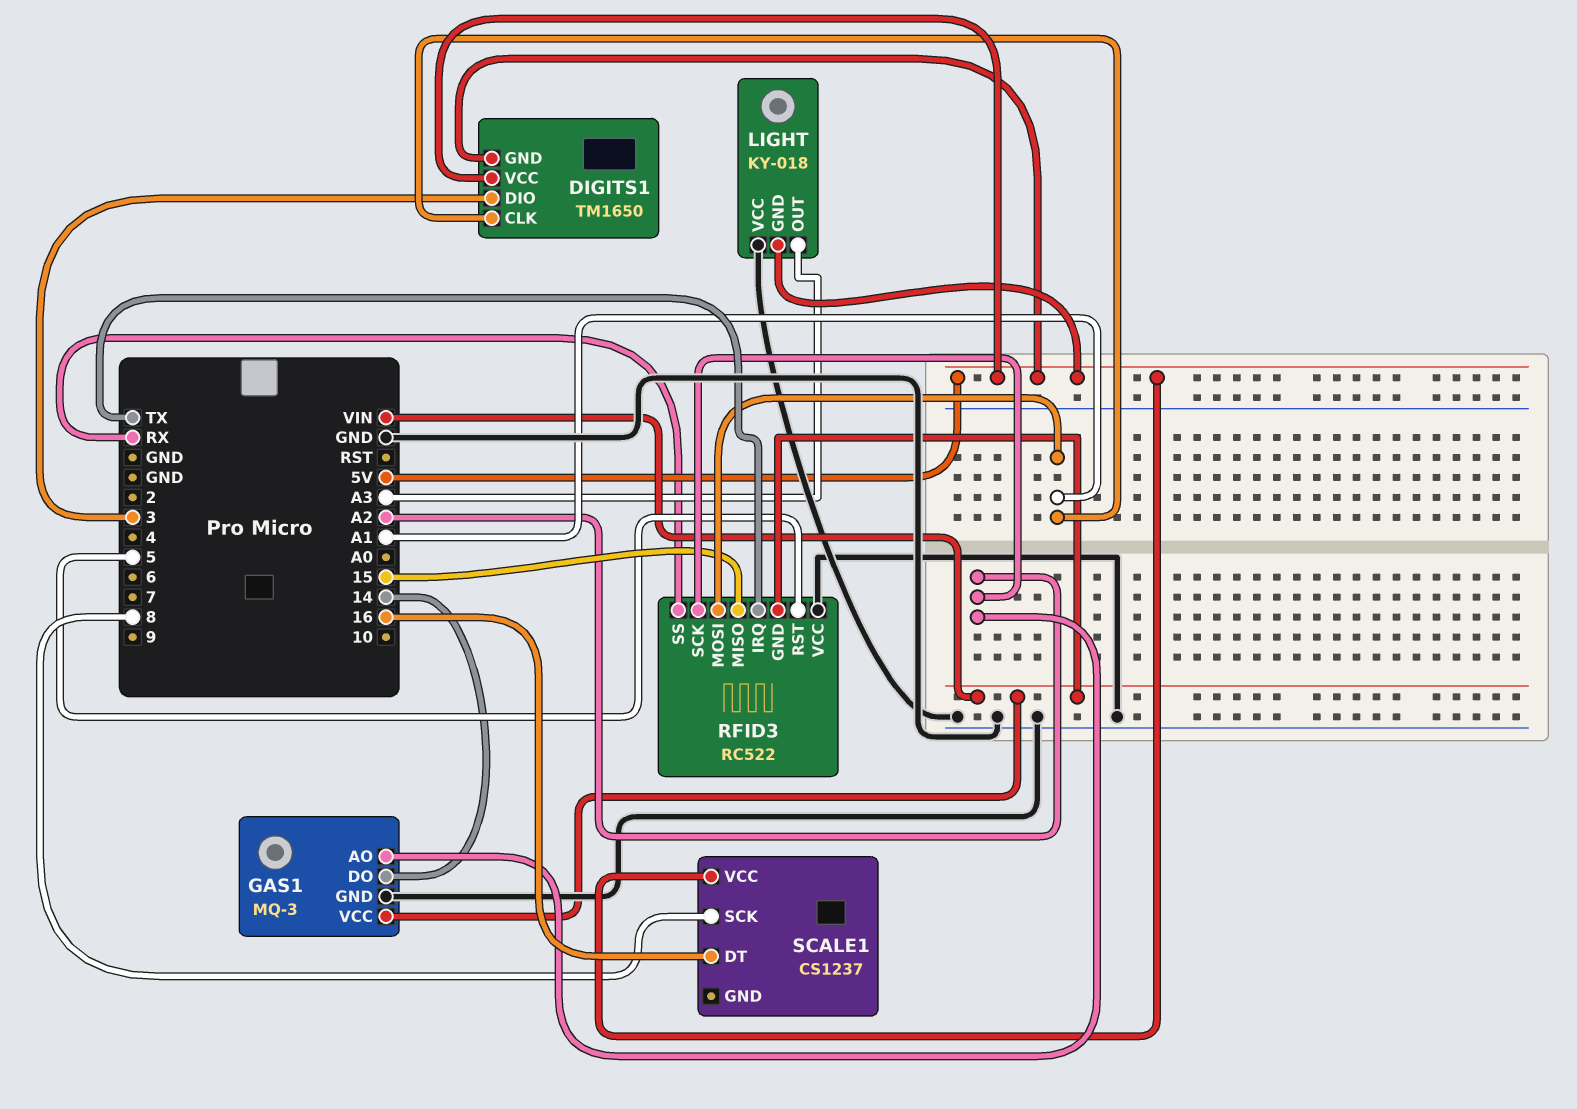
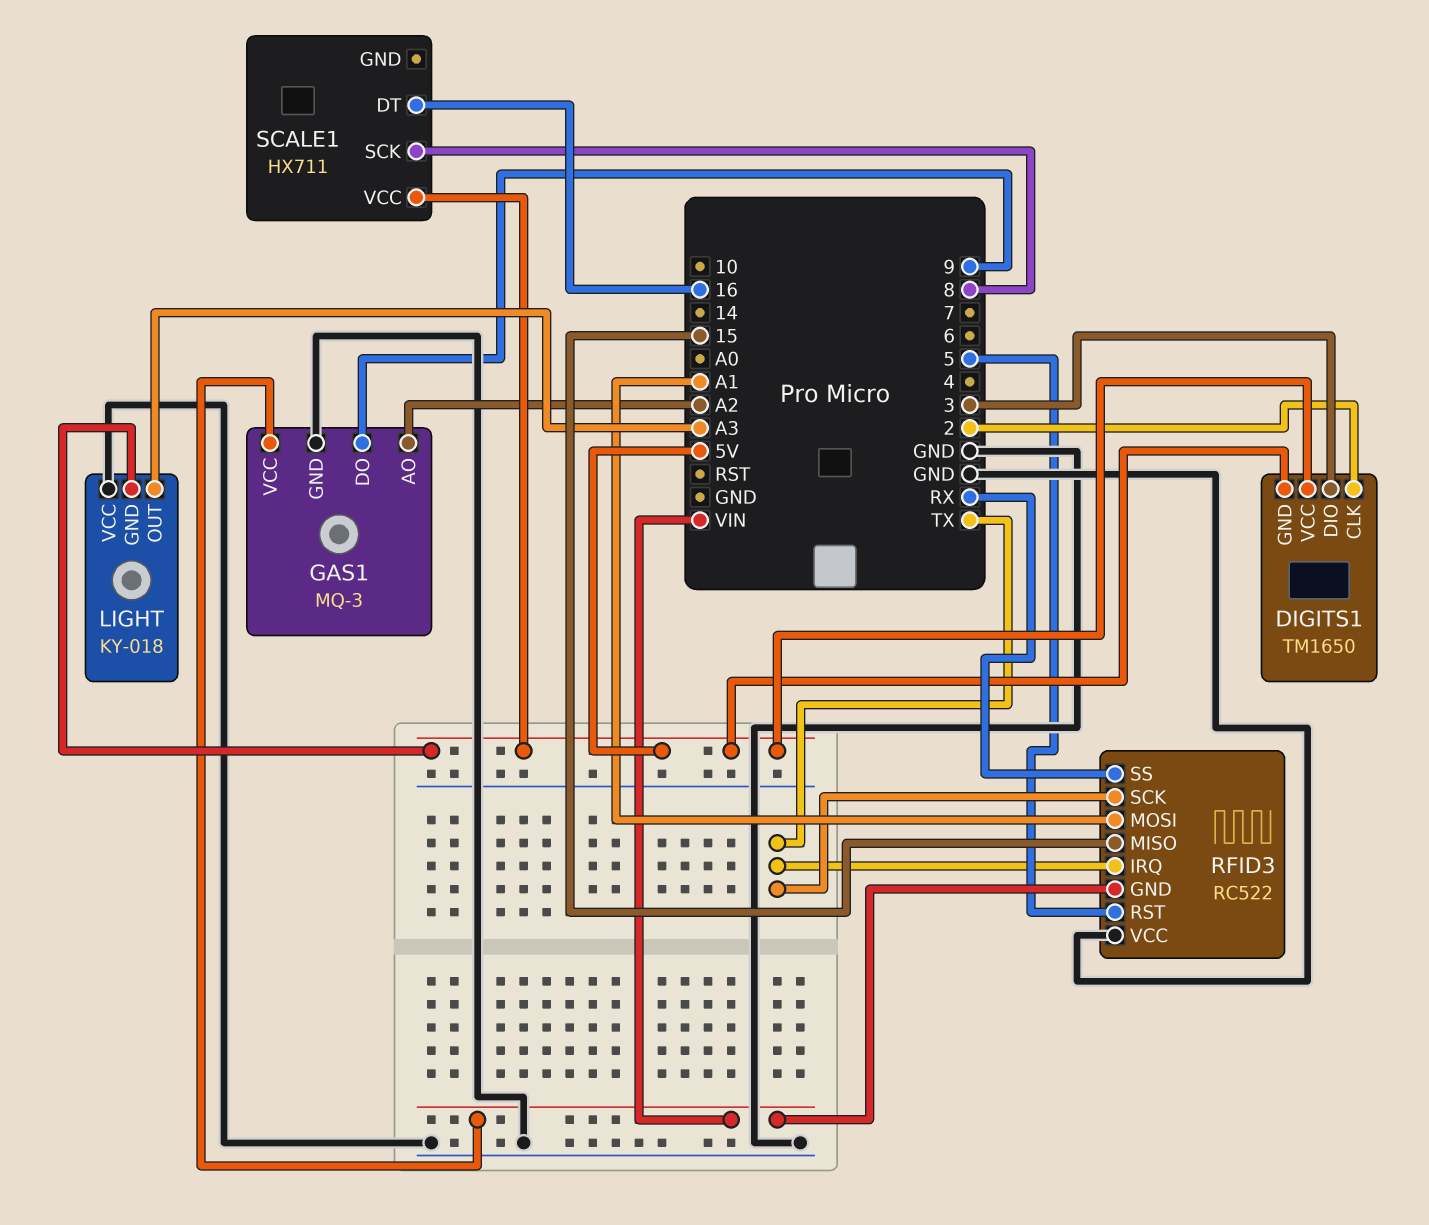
DIGITS1 pin CLK: A1 -> 2
GAS1 pin DO: 14 -> 9
RFID3 pin SCK: A2 -> TX
SCALE1: CS1237 -> HX711

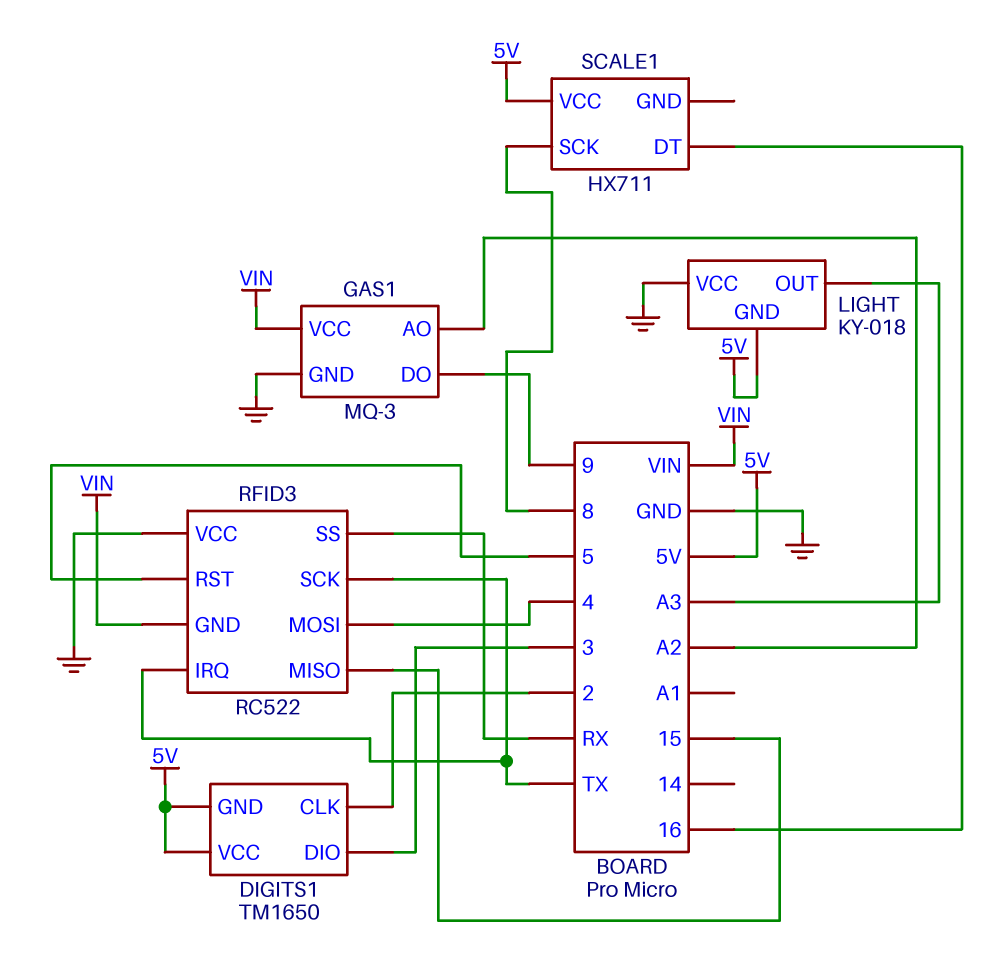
RFID3 pin MOSI: A1 -> 4

